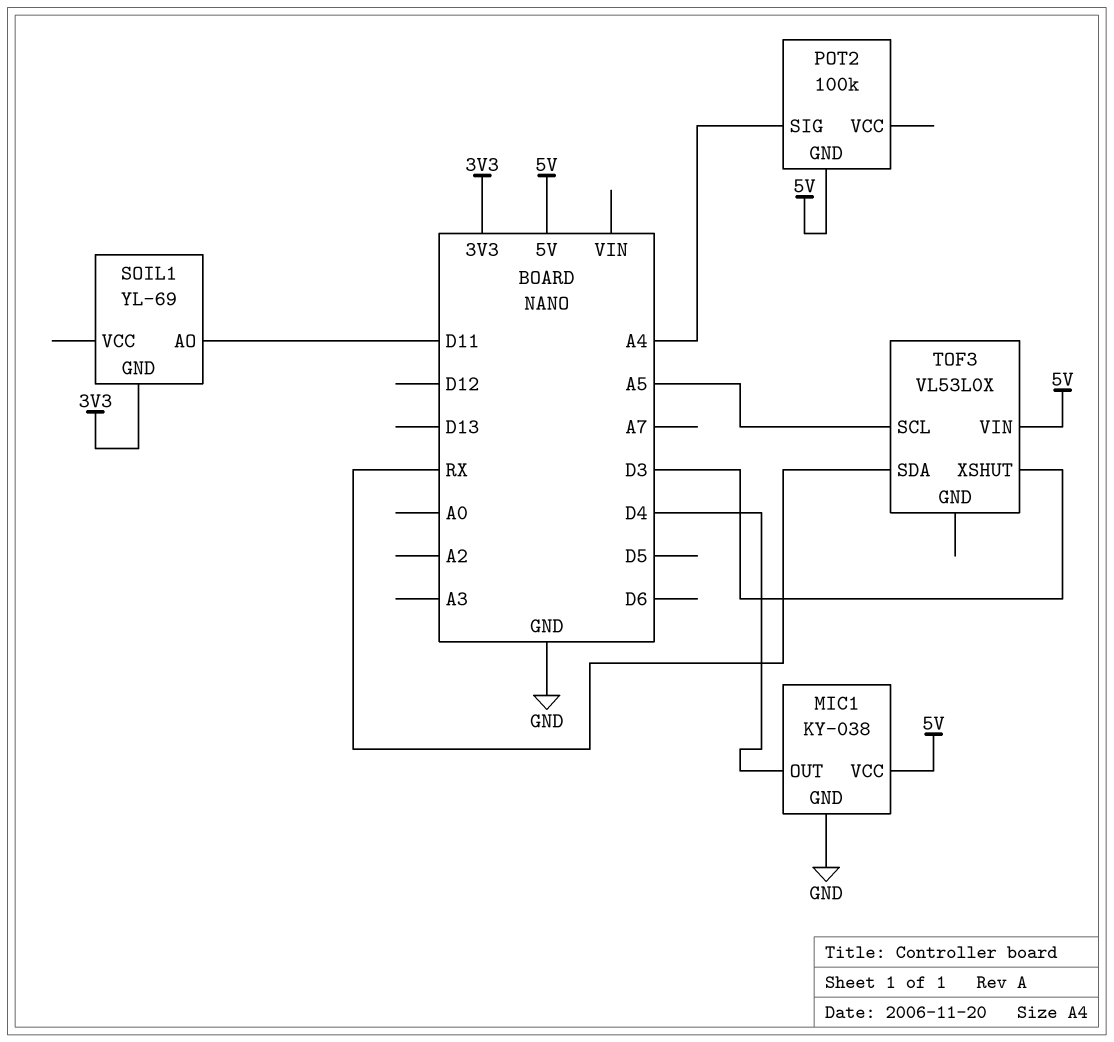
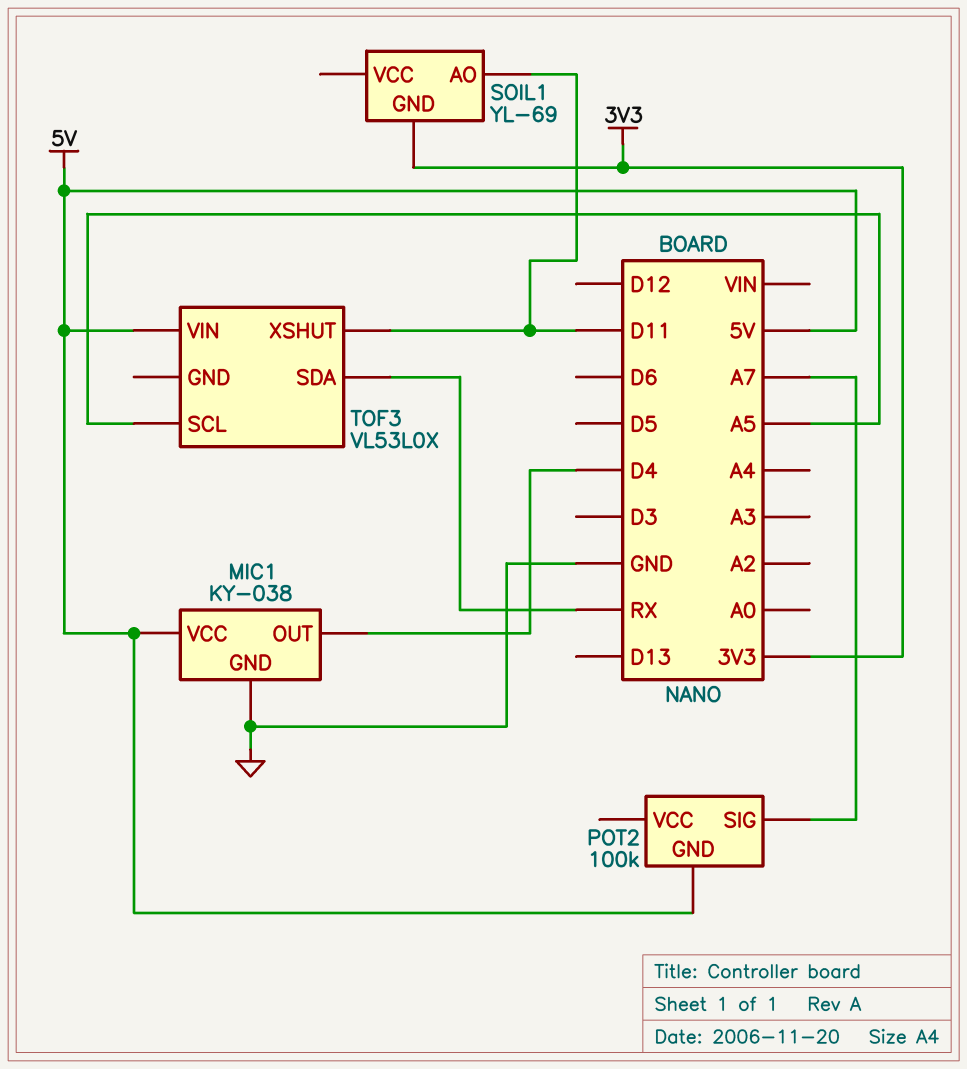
POT2 pin SIG: A4 -> A7
TOF3 pin XSHUT: D3 -> D11

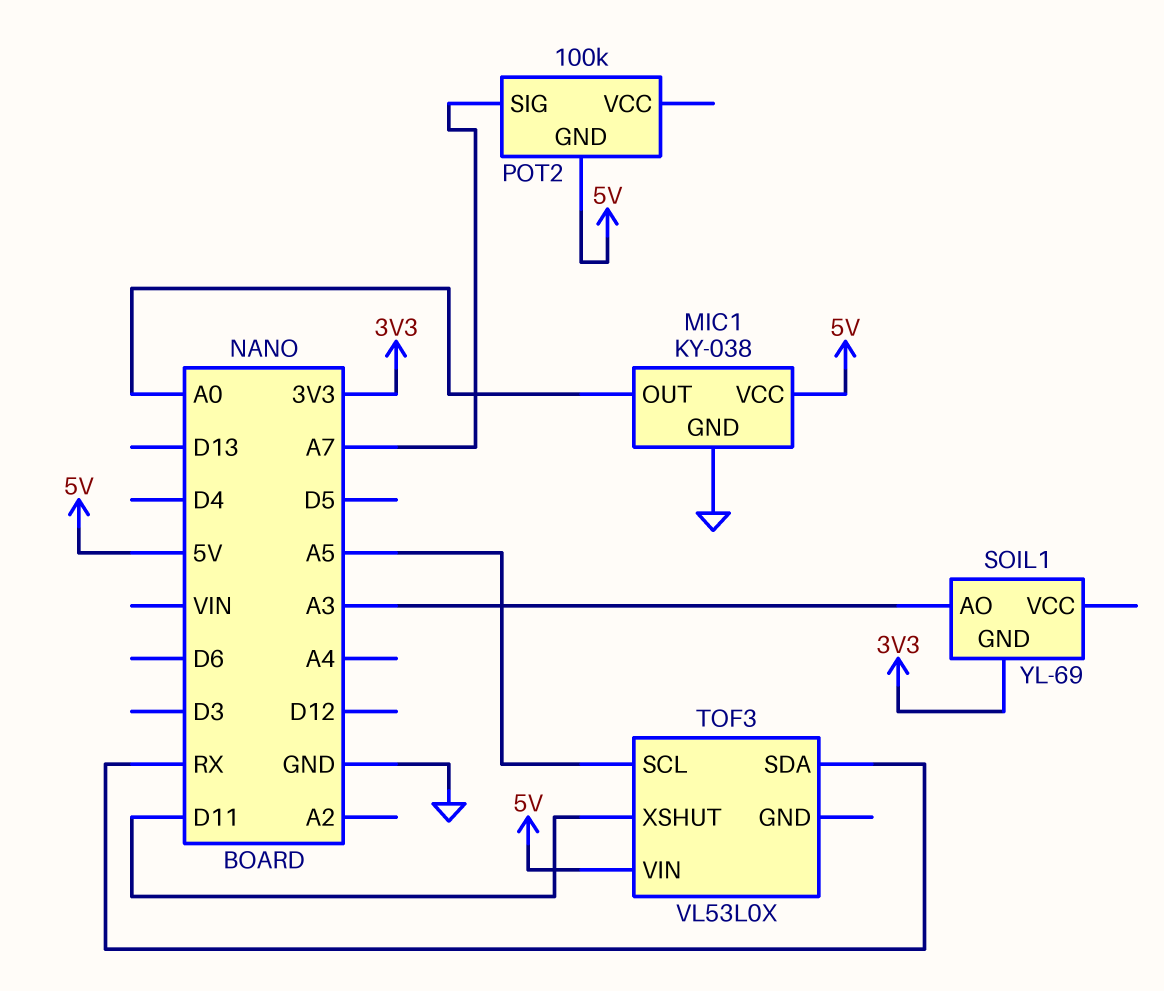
MIC1 pin OUT: D4 -> A0
SOIL1 pin AO: D11 -> A3

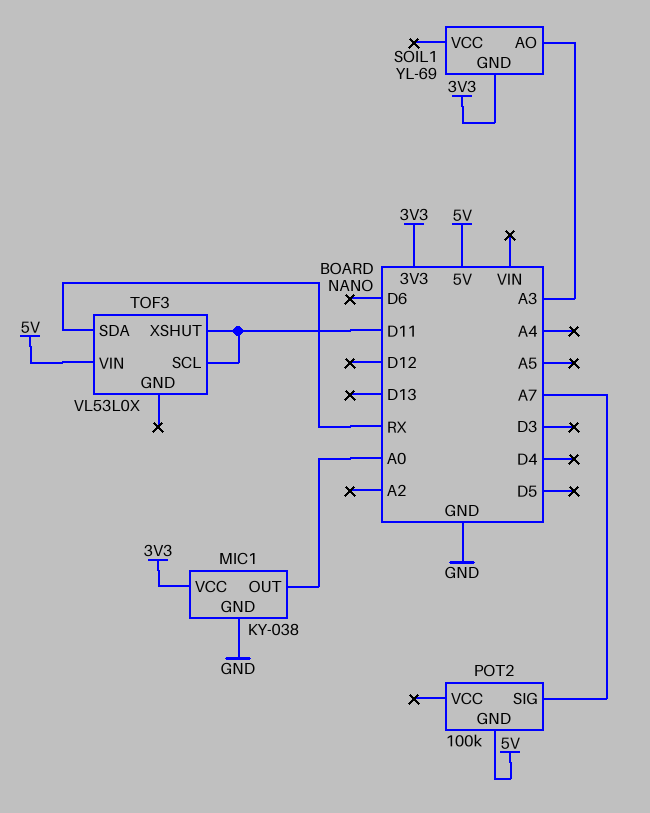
MIC1 pin VCC: 5V -> 3V3
TOF3 pin SCL: A5 -> D11

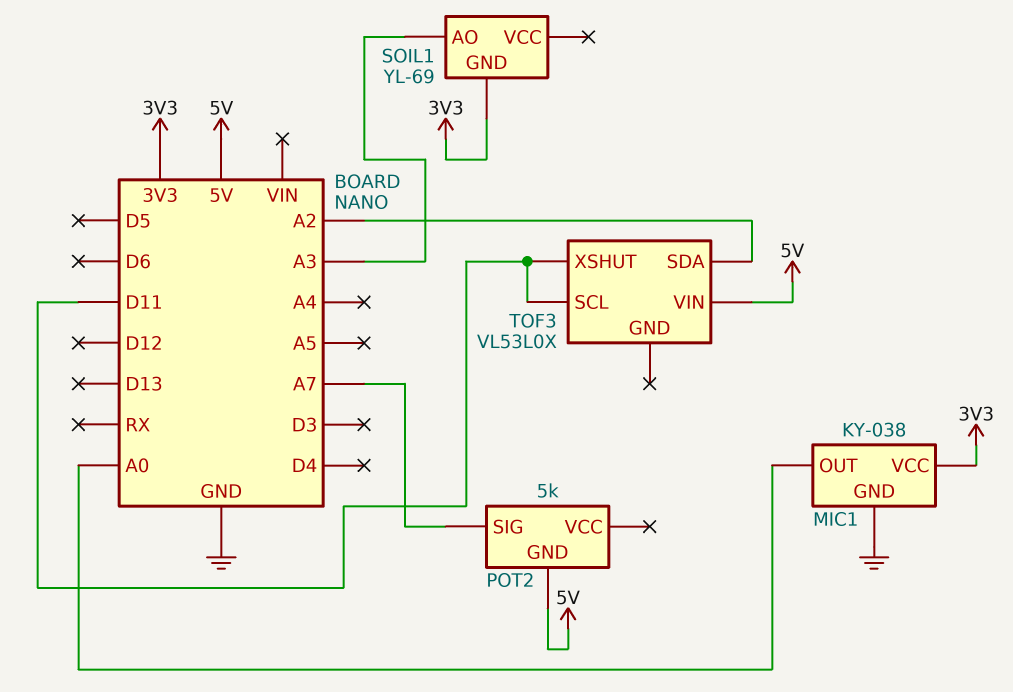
POT2: 100k -> 5k
TOF3 pin SDA: RX -> A2

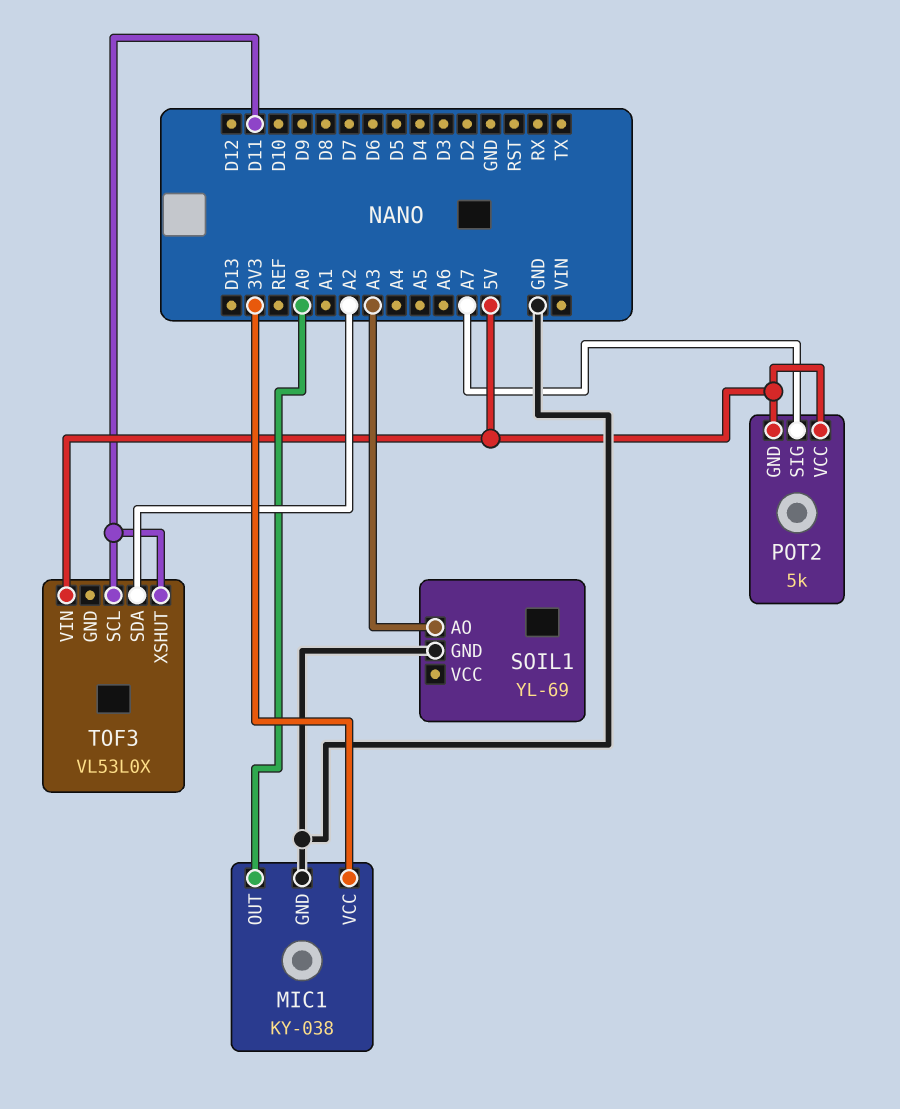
POT2 pin VCC: none -> 5V
SOIL1 pin GND: 3V3 -> GND

